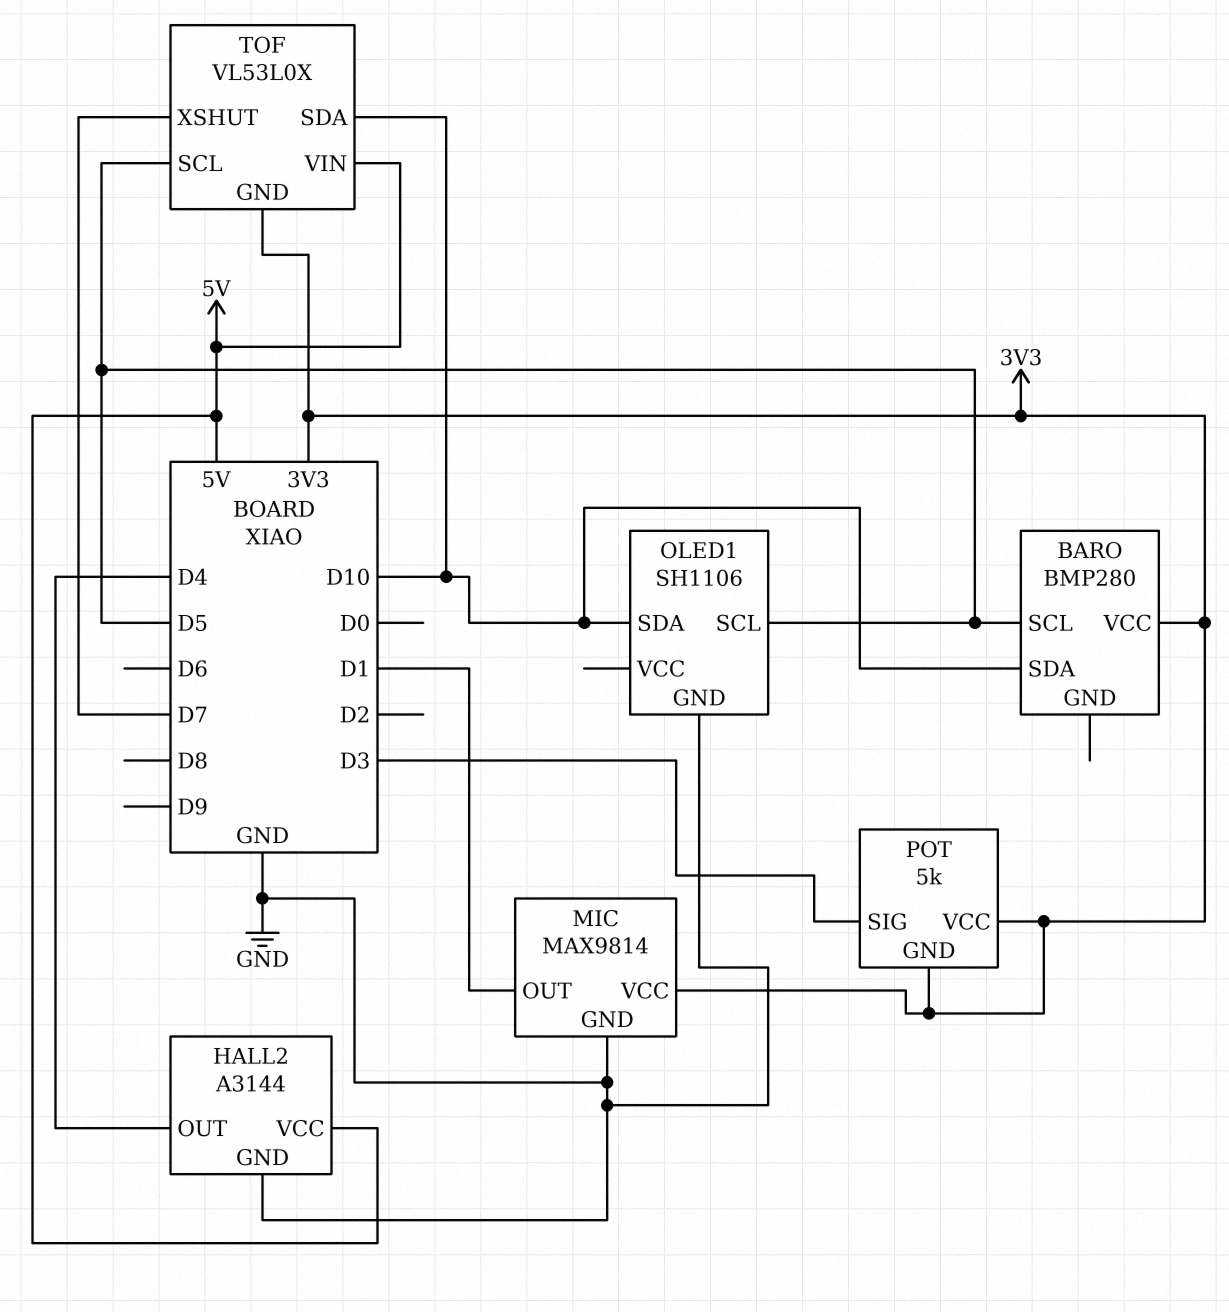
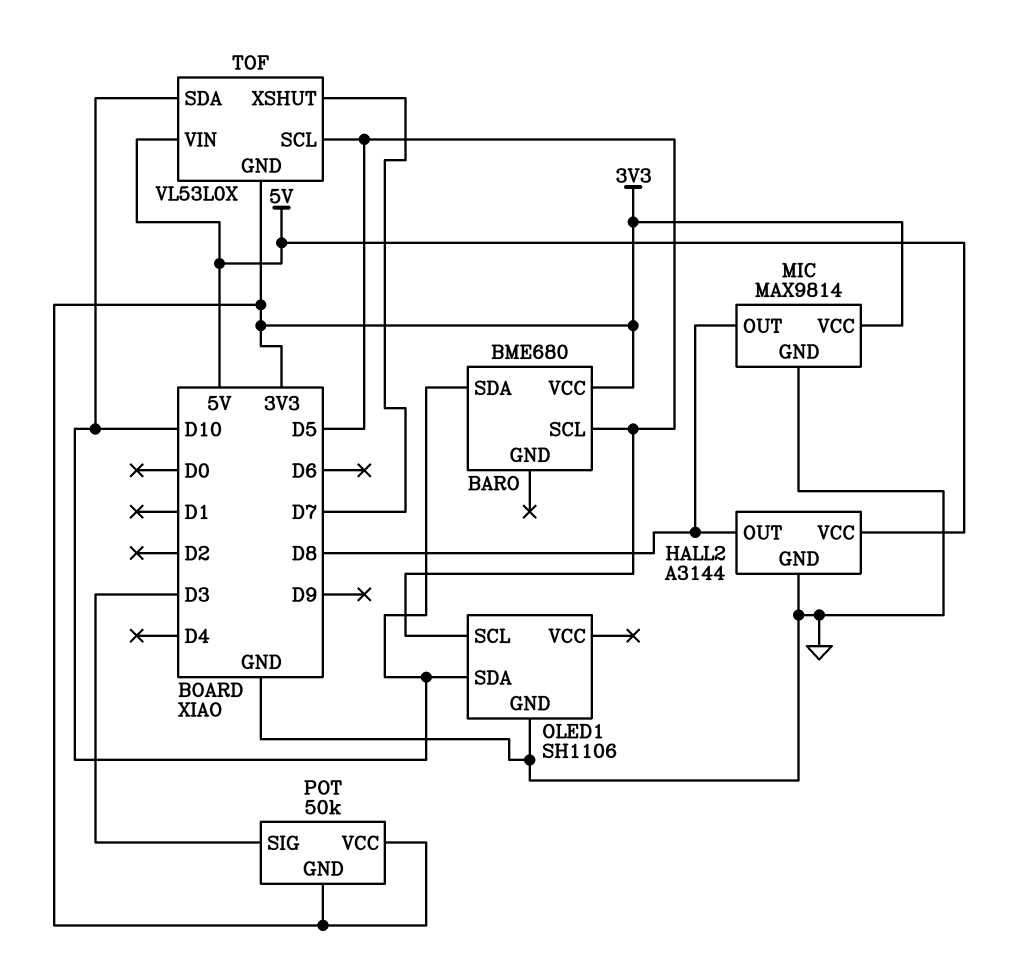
BARO: BMP280 -> BME680
HALL2 pin OUT: D4 -> D8
MIC pin OUT: D1 -> D8
POT: 5k -> 50k

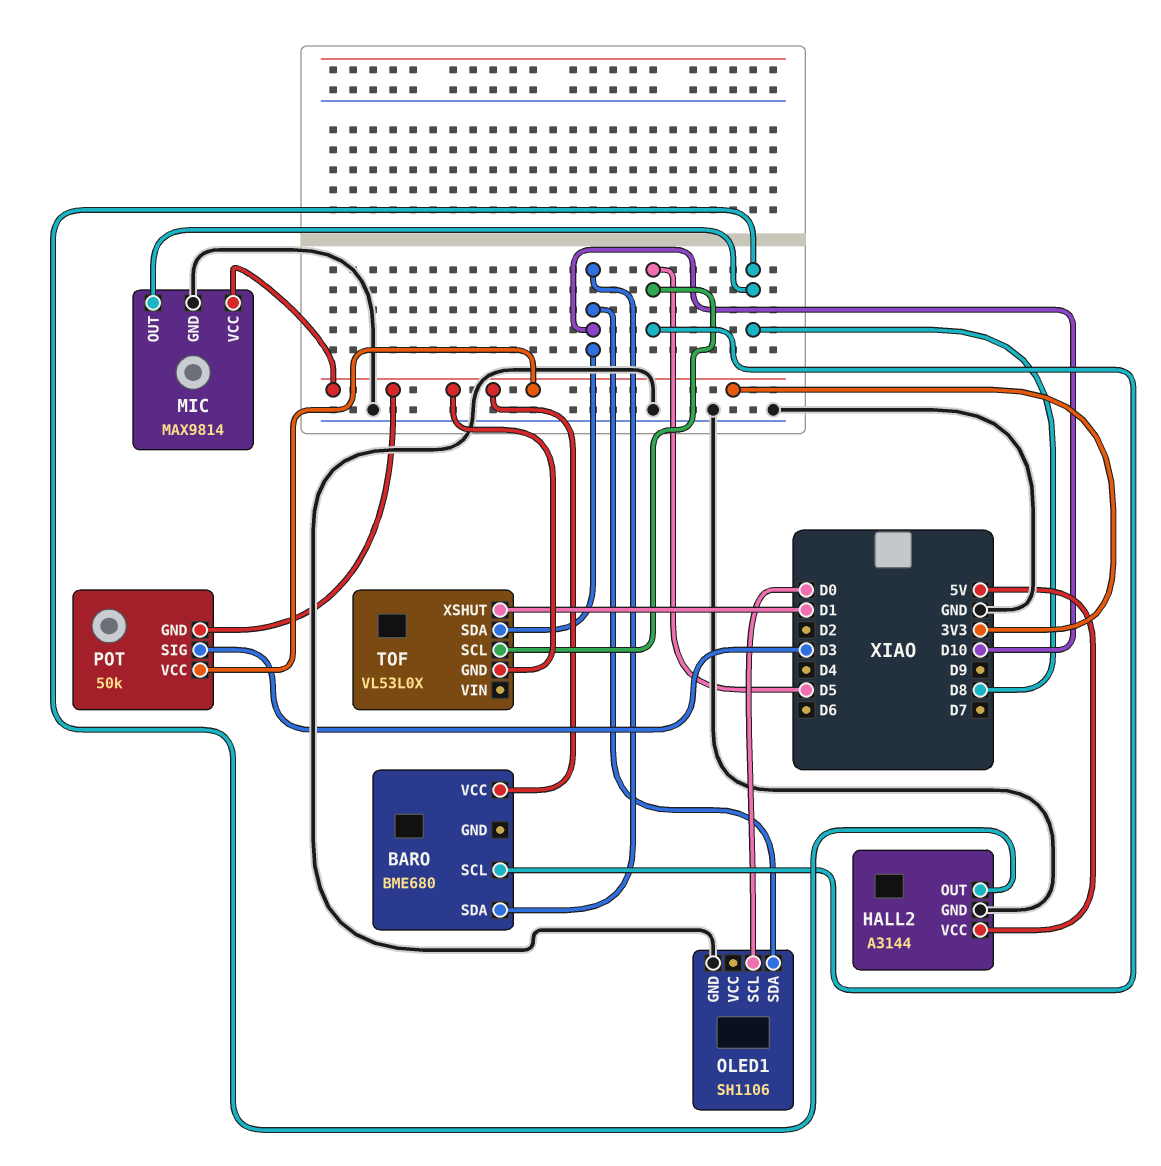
OLED1 pin SCL: D5 -> D0
TOF pin VIN: 5V -> none
TOF pin XSHUT: D7 -> D1

